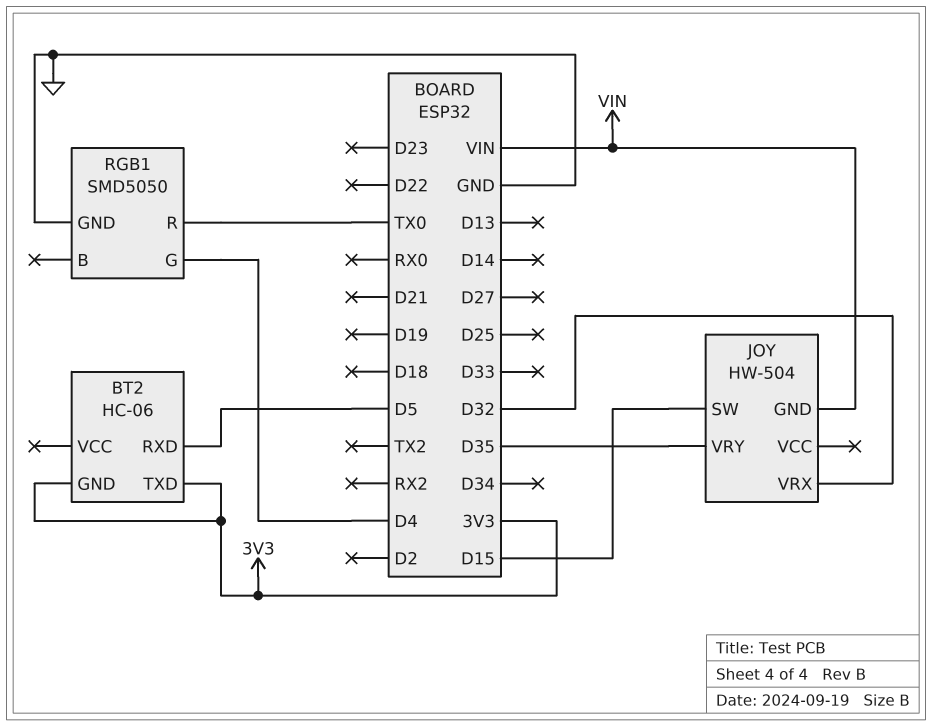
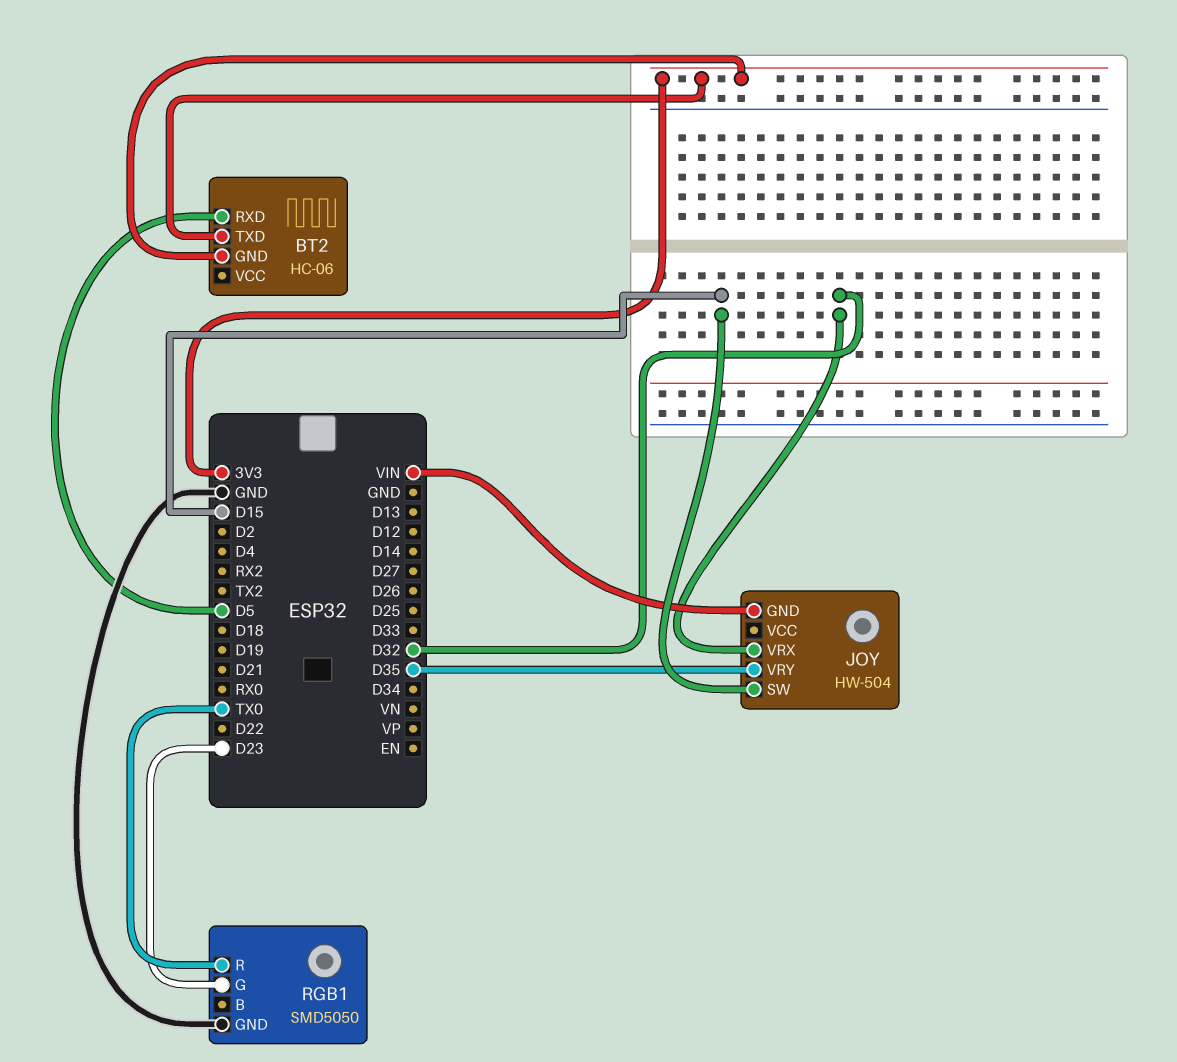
RGB1 pin G: D4 -> D23

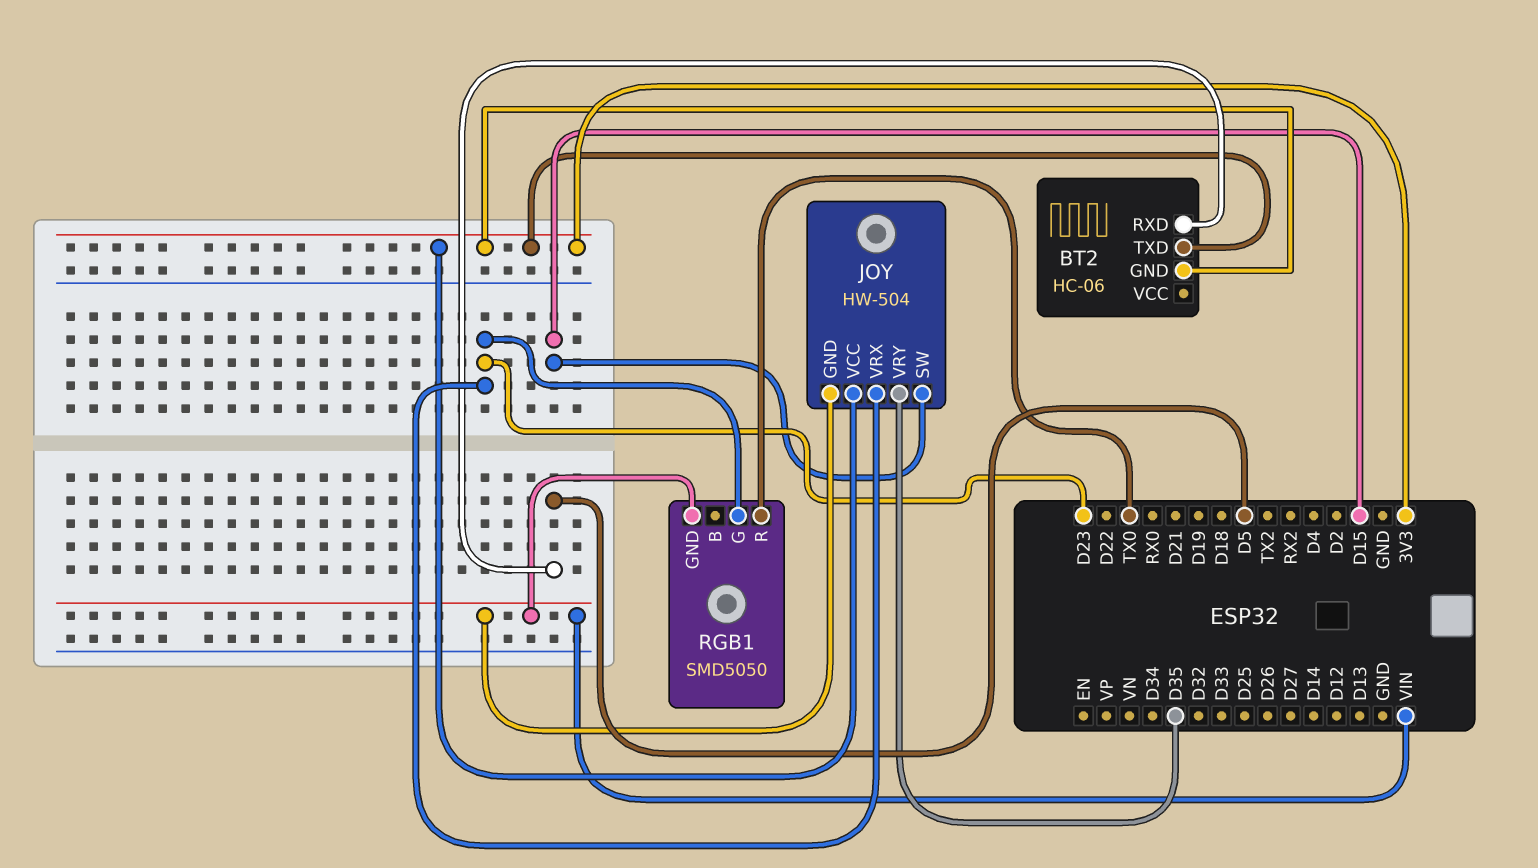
JOY pin VCC: none -> 3V3
JOY pin VRX: D32 -> D23
RGB1 pin GND: GND -> VIN

